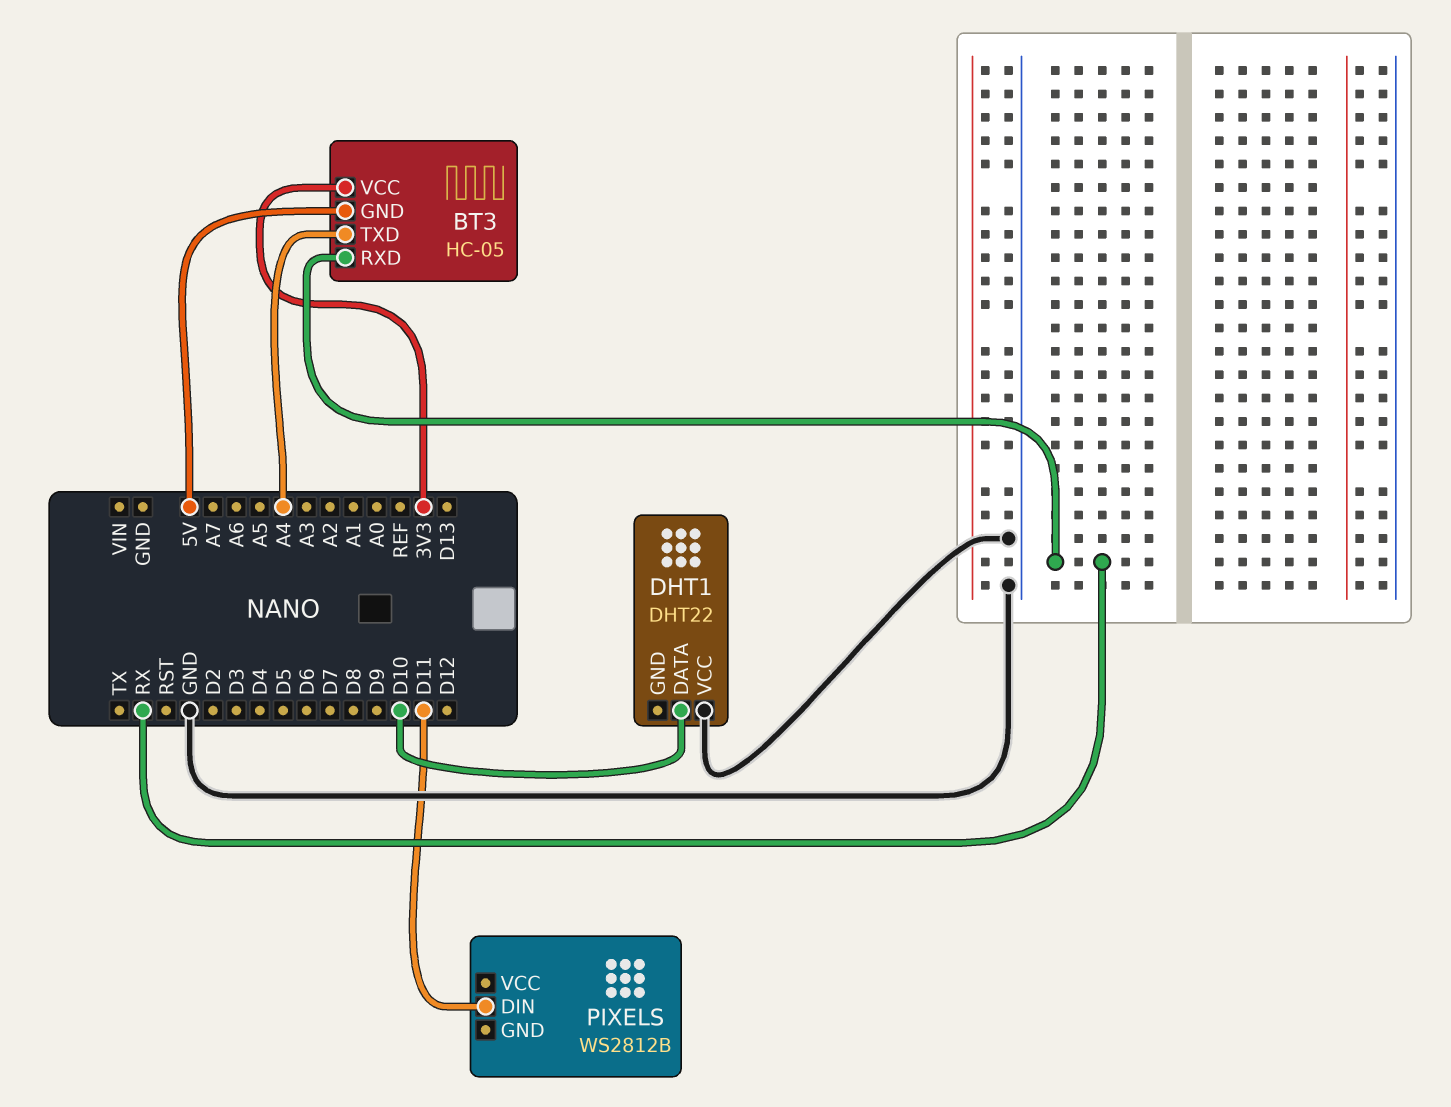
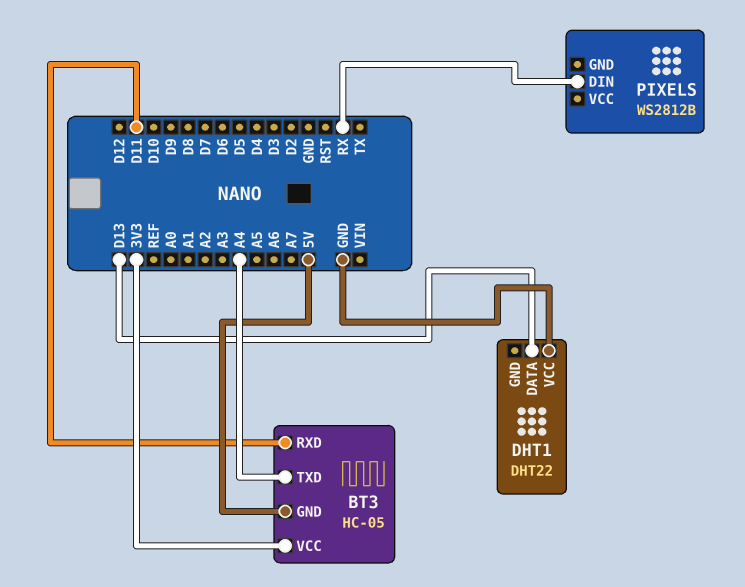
BT3 pin RXD: RX -> D11
DHT1 pin DATA: D10 -> D13
PIXELS pin DIN: D11 -> RX

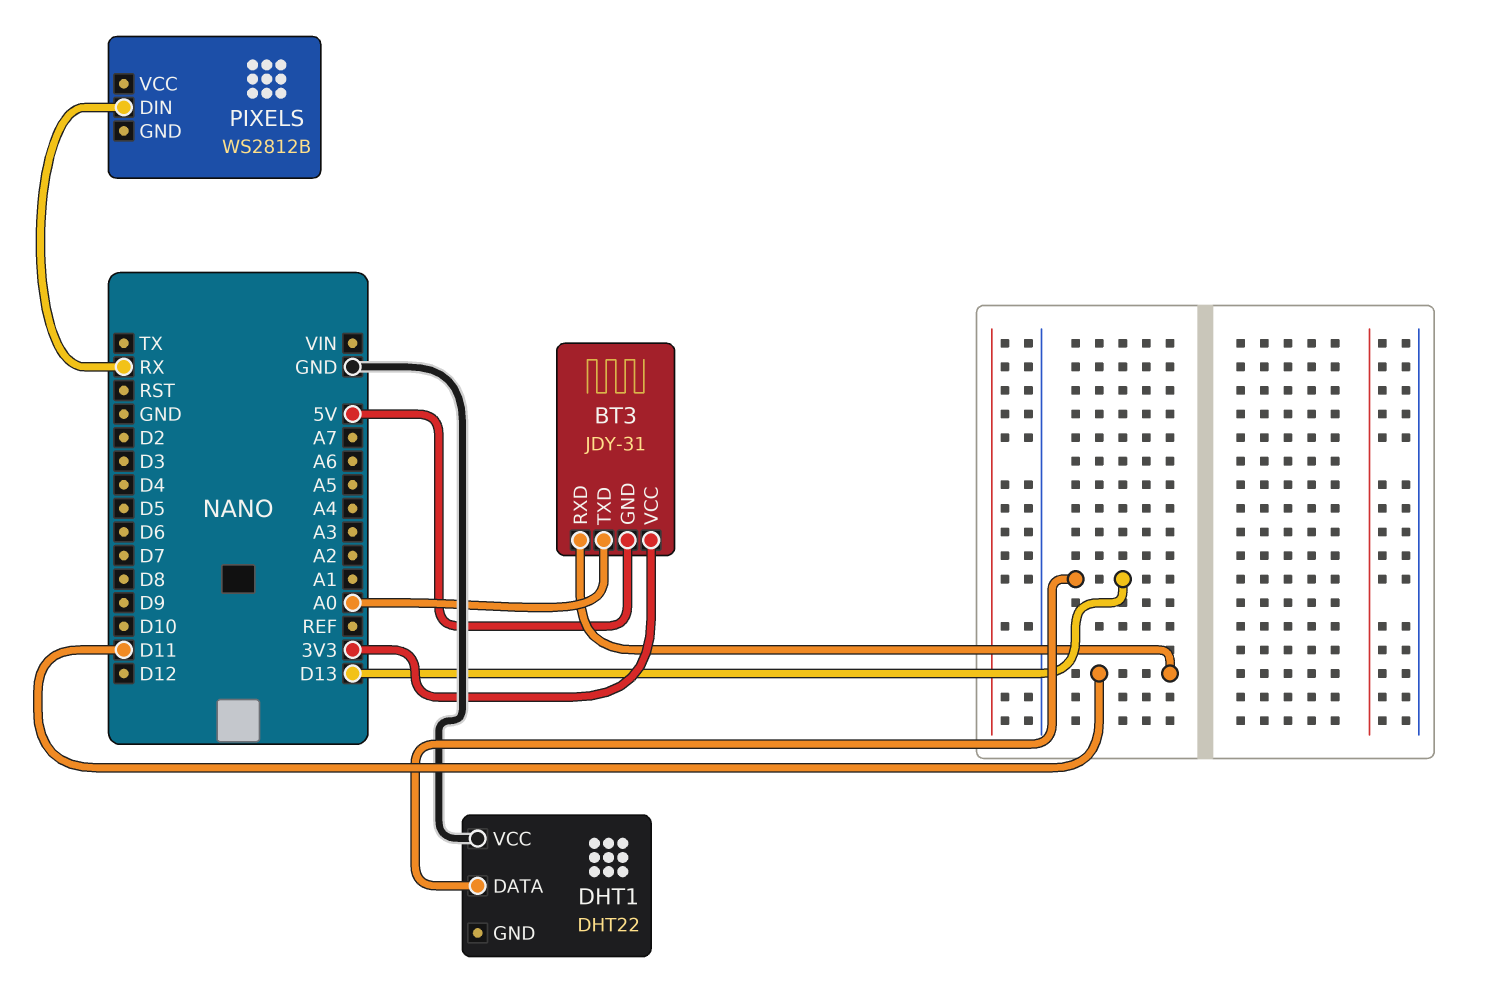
BT3: HC-05 -> JDY-31
BT3 pin TXD: A4 -> A0

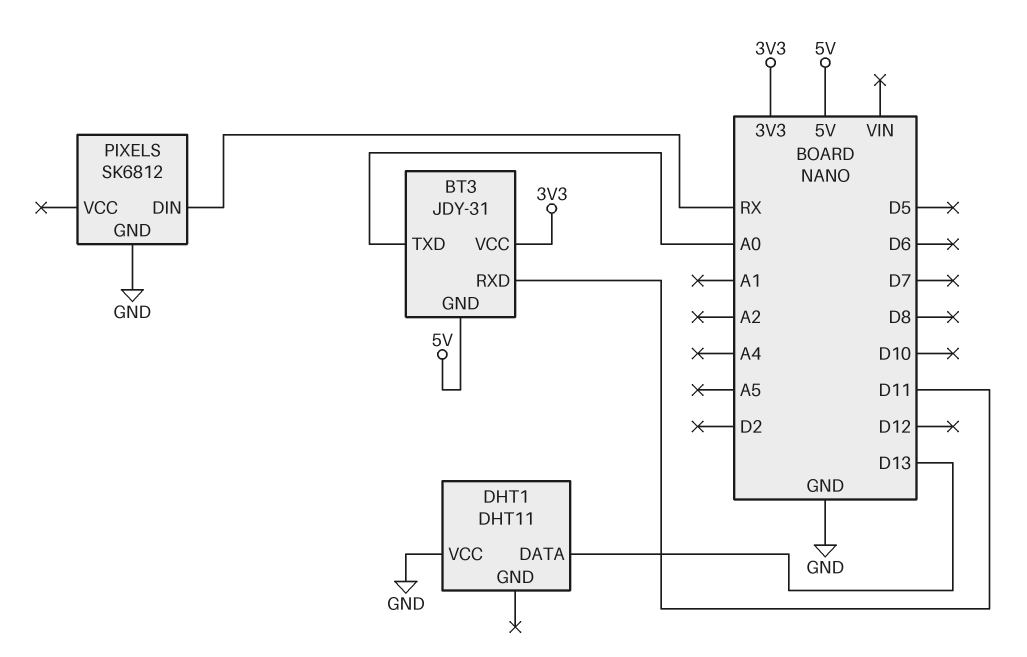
DHT1: DHT22 -> DHT11
PIXELS: WS2812B -> SK6812
PIXELS pin GND: none -> GND

